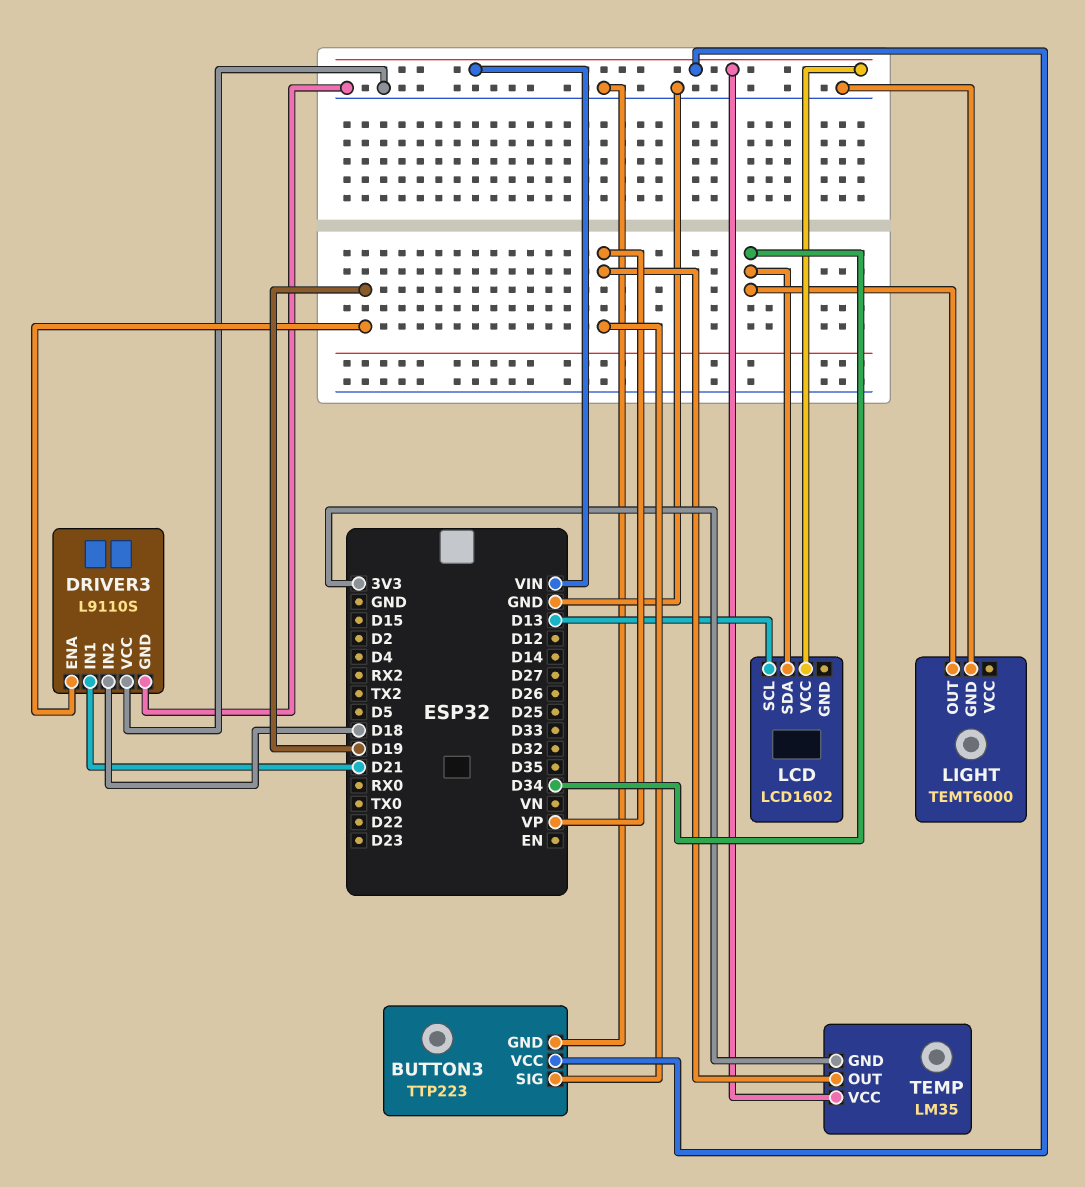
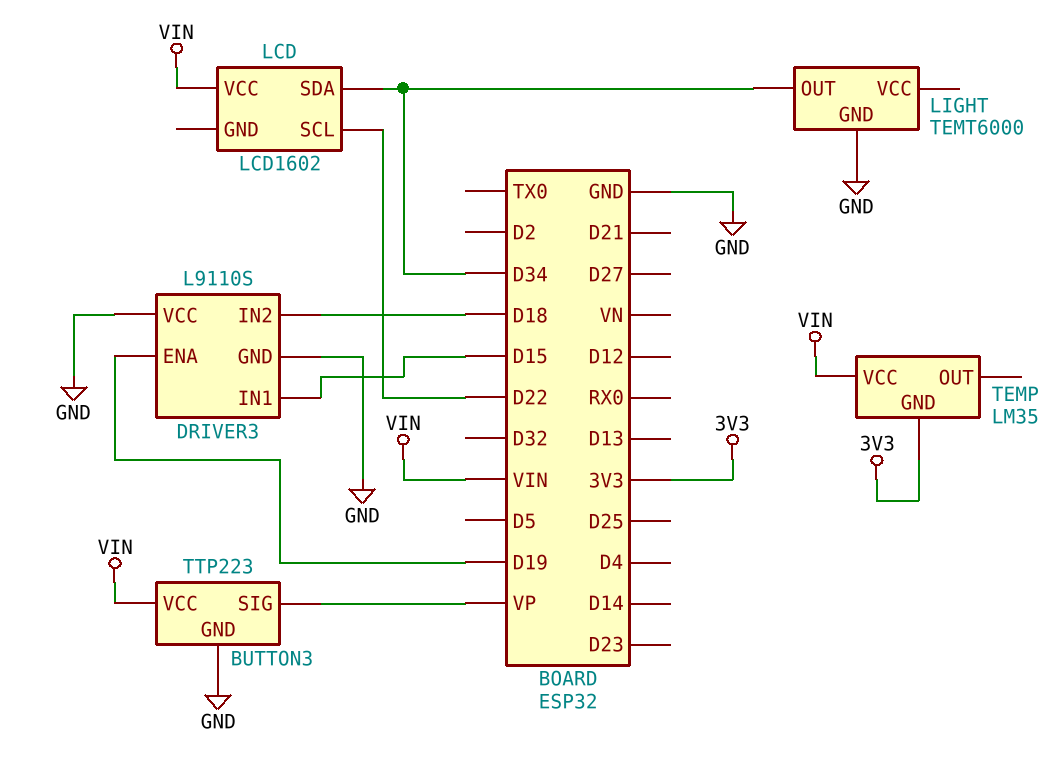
DRIVER3 pin IN1: D21 -> D15
LCD pin SCL: D13 -> D22
TEMP pin OUT: VP -> none

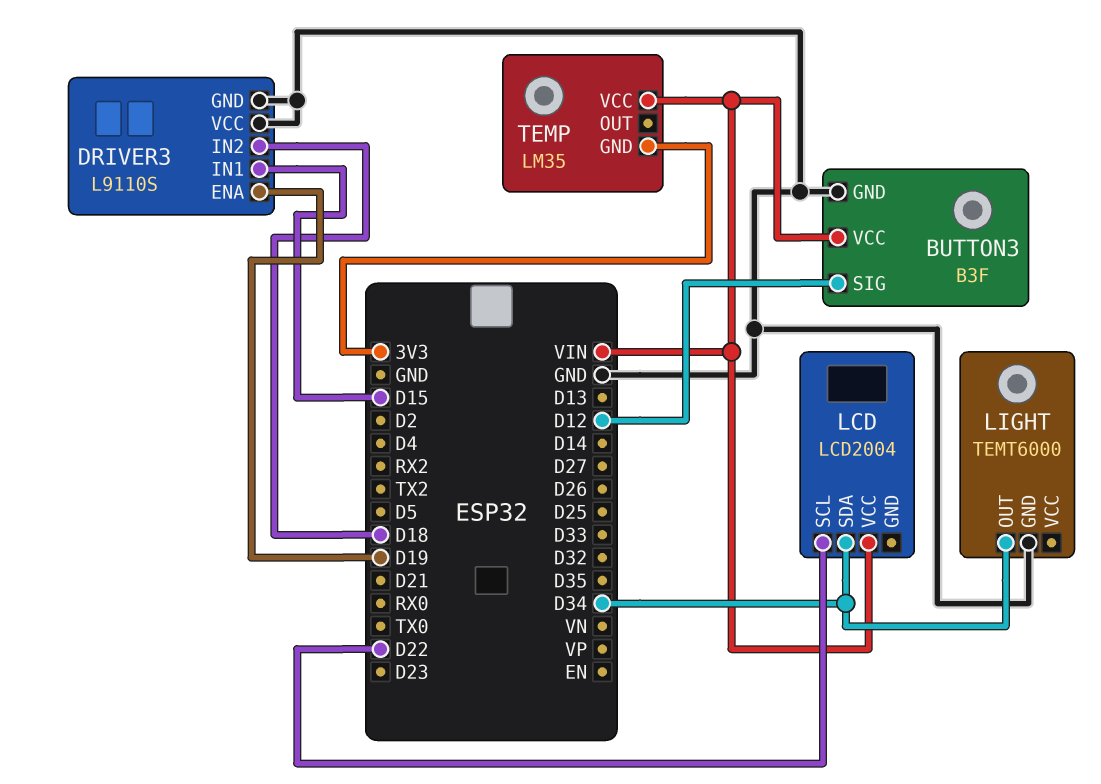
BUTTON3: TTP223 -> B3F
BUTTON3 pin SIG: VP -> D12
LCD: LCD1602 -> LCD2004

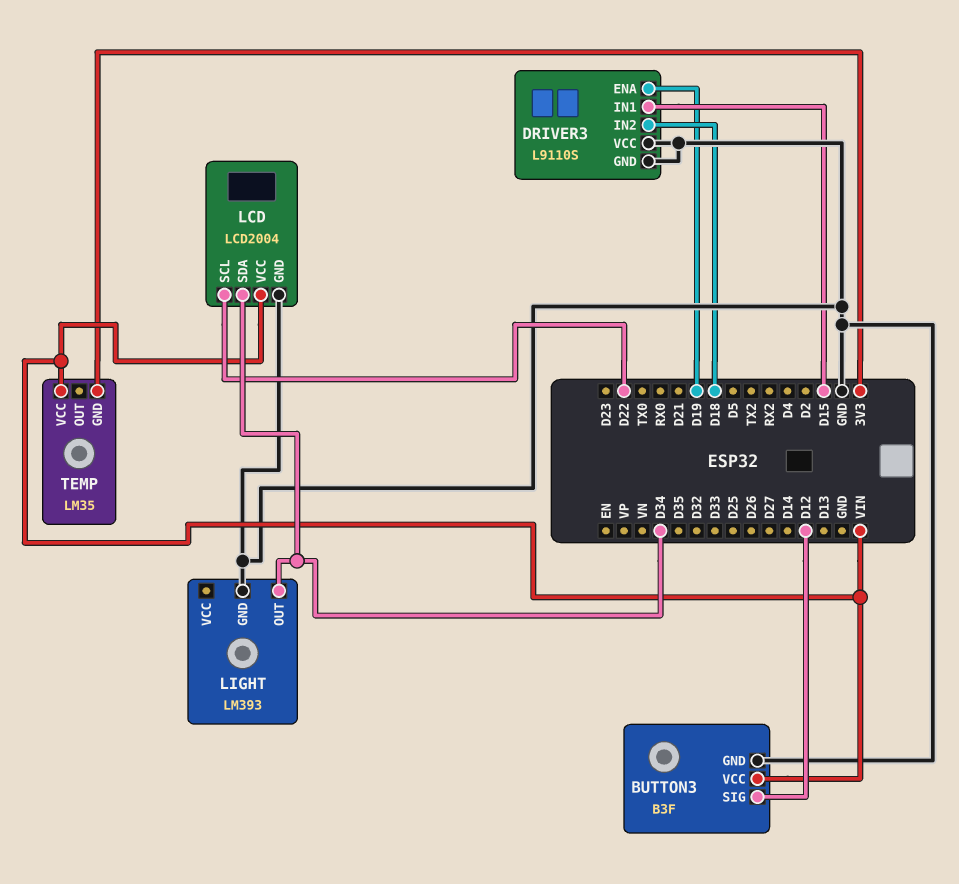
LCD pin GND: none -> GND
LIGHT: TEMT6000 -> LM393

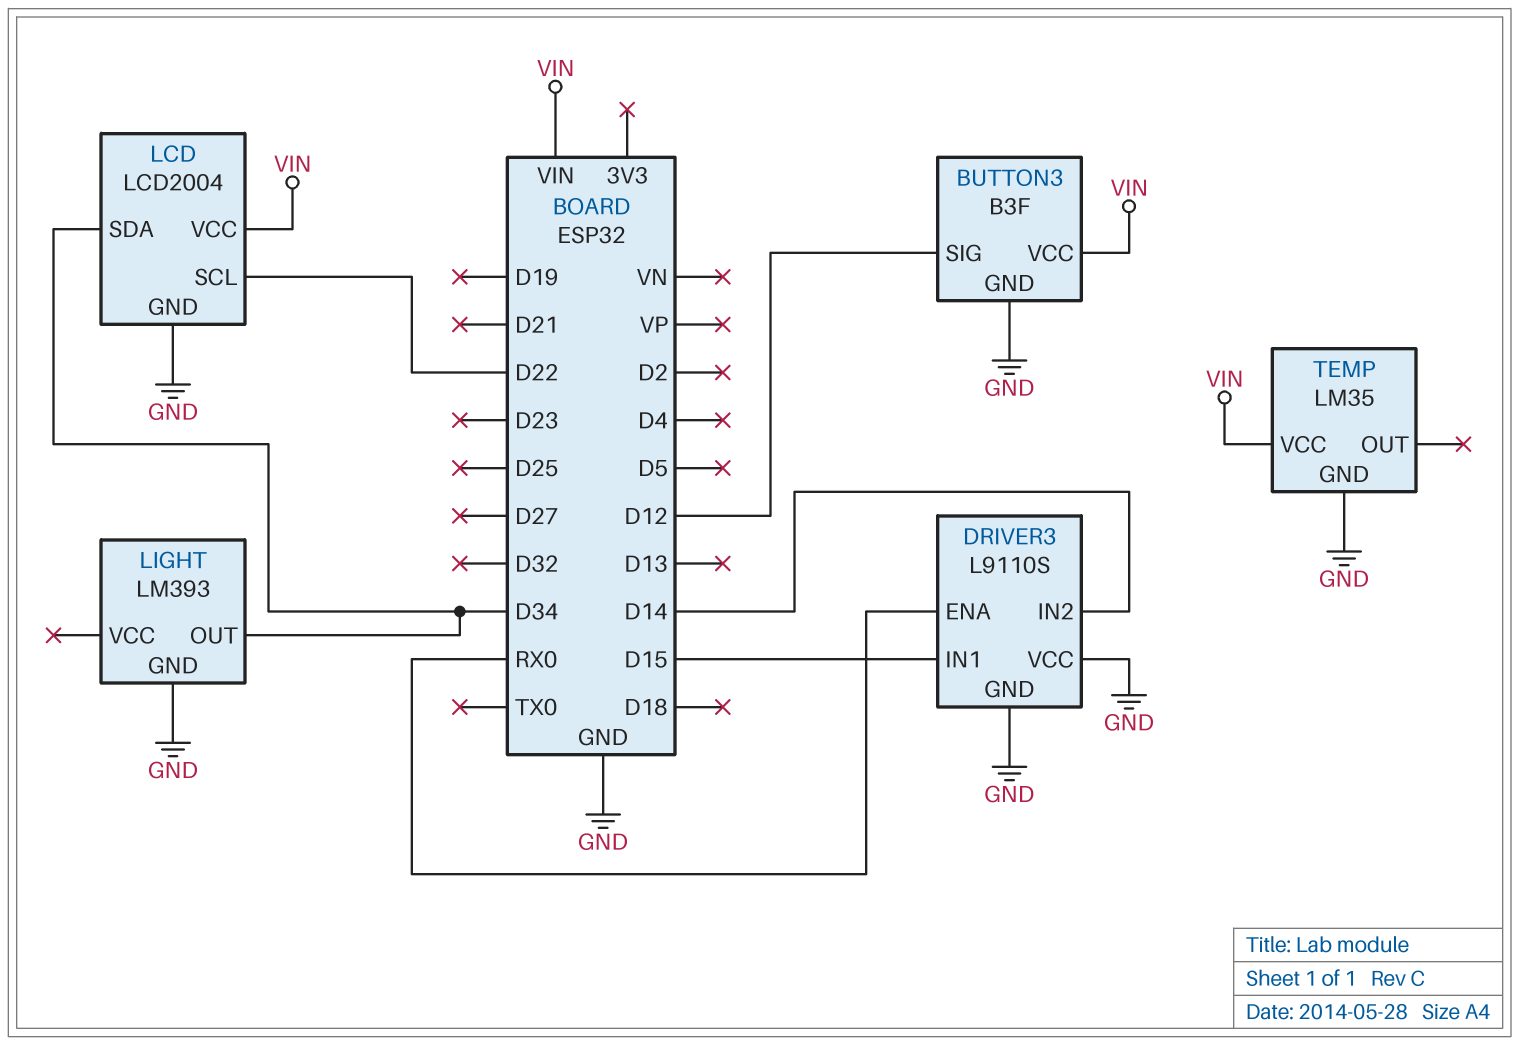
DRIVER3 pin ENA: D19 -> RX0
DRIVER3 pin IN2: D18 -> D14
TEMP pin GND: 3V3 -> GND

